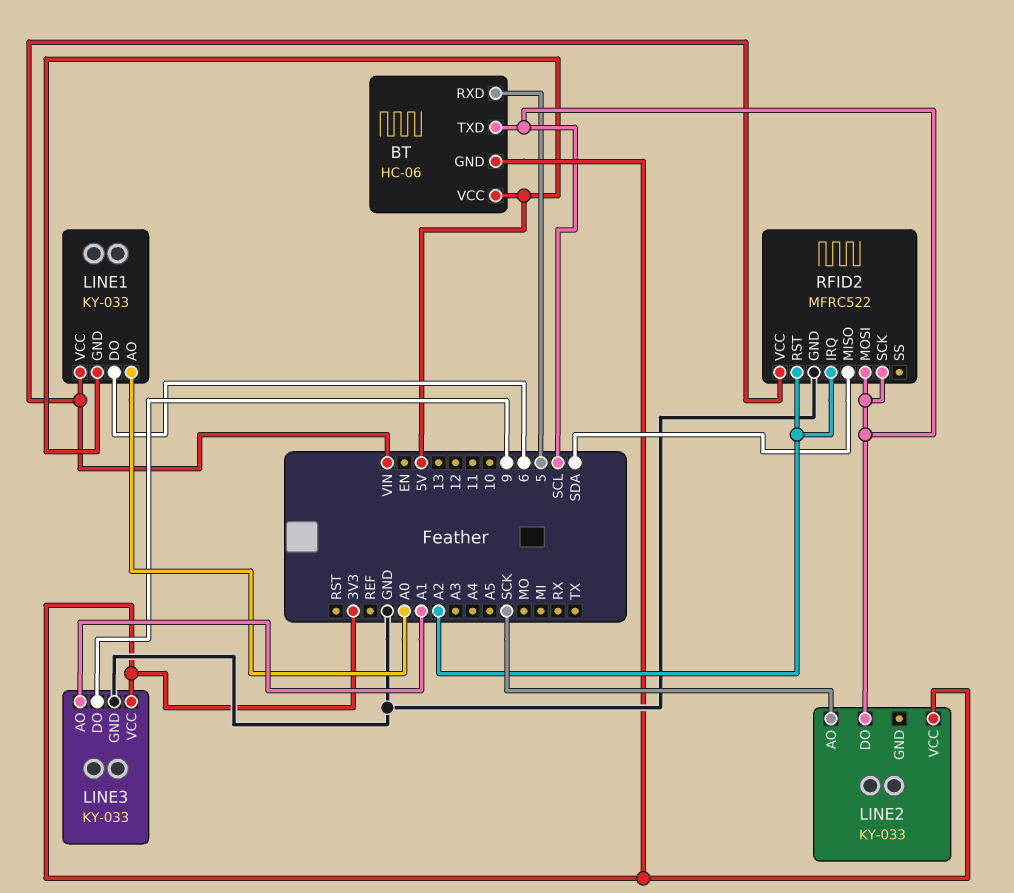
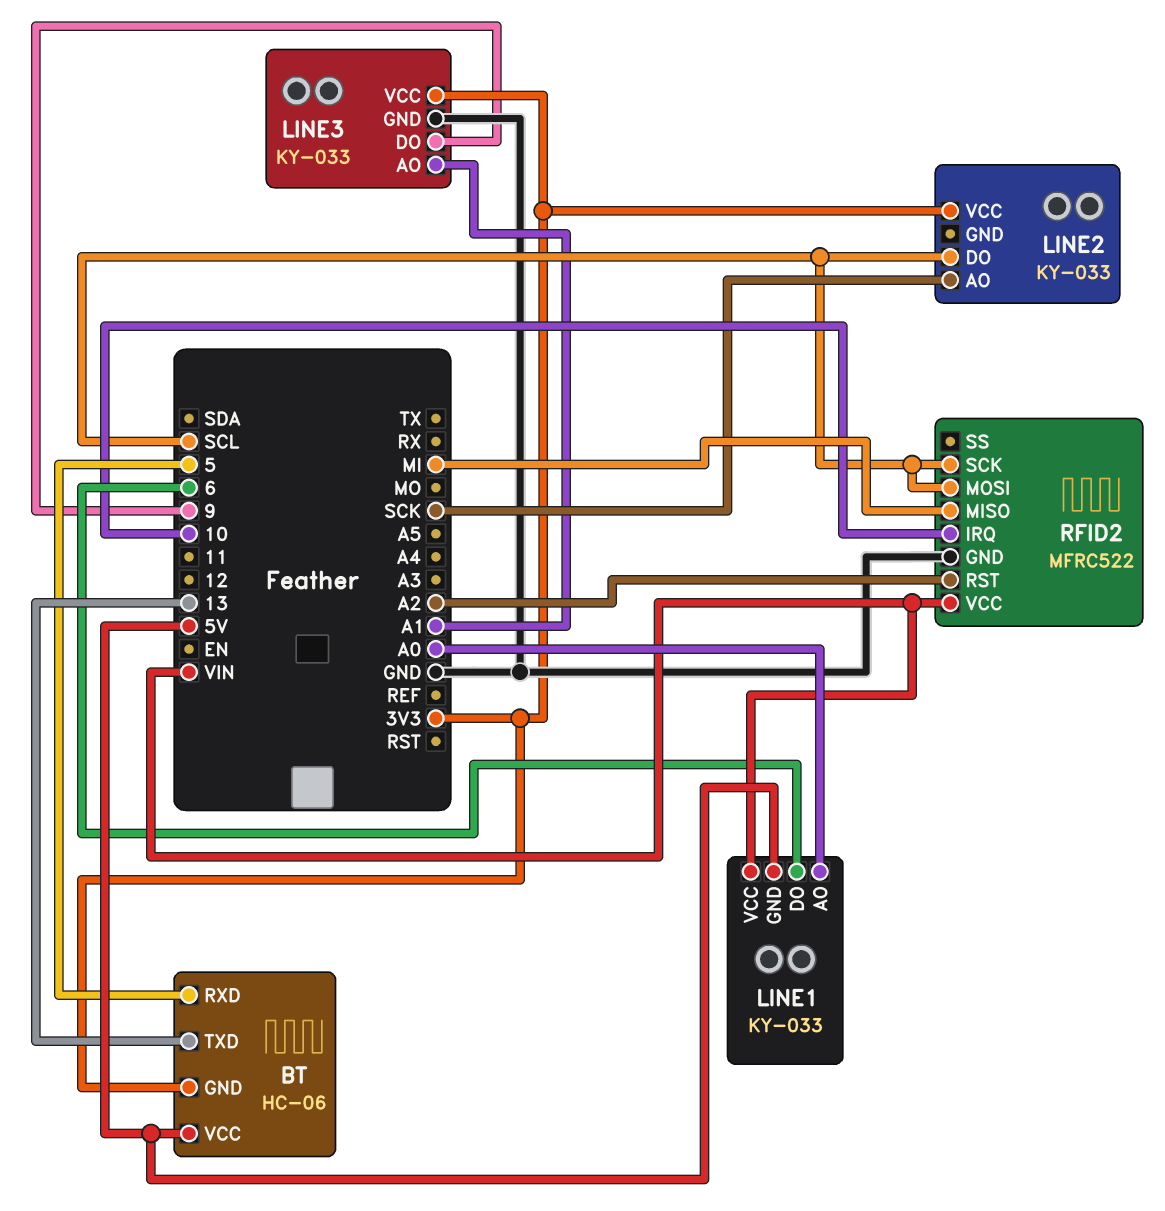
BT pin TXD: SCL -> 13
RFID2 pin IRQ: A2 -> 10
RFID2 pin MISO: SDA -> MI

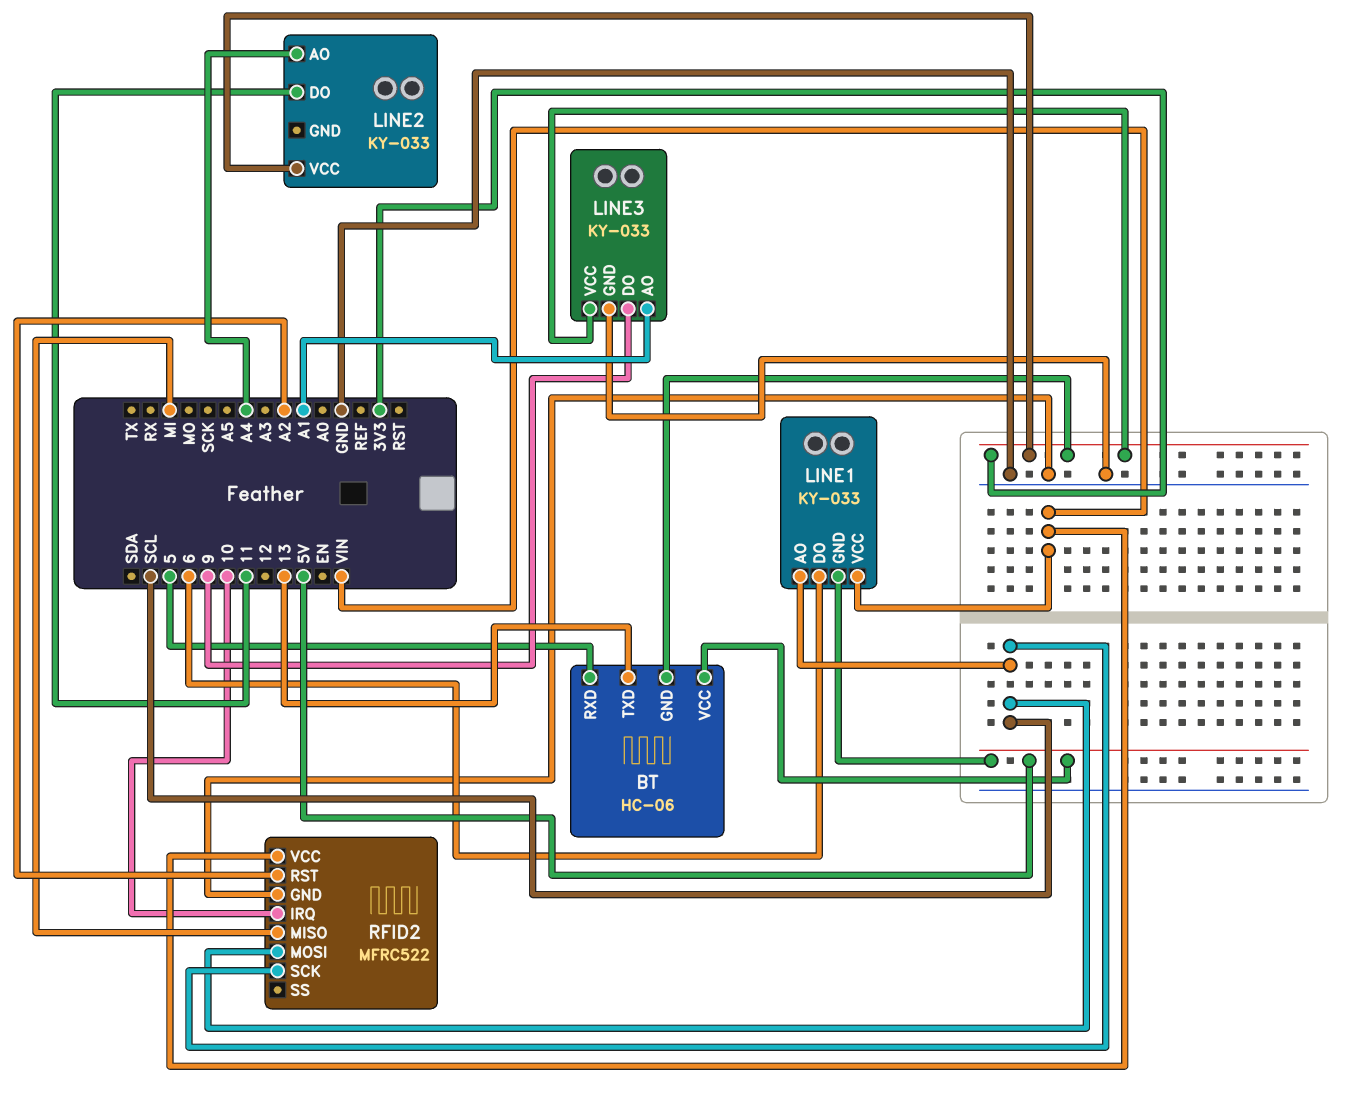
LINE1 pin AO: A0 -> SCL
LINE2 pin AO: SCK -> A4
LINE2 pin DO: SCL -> 11

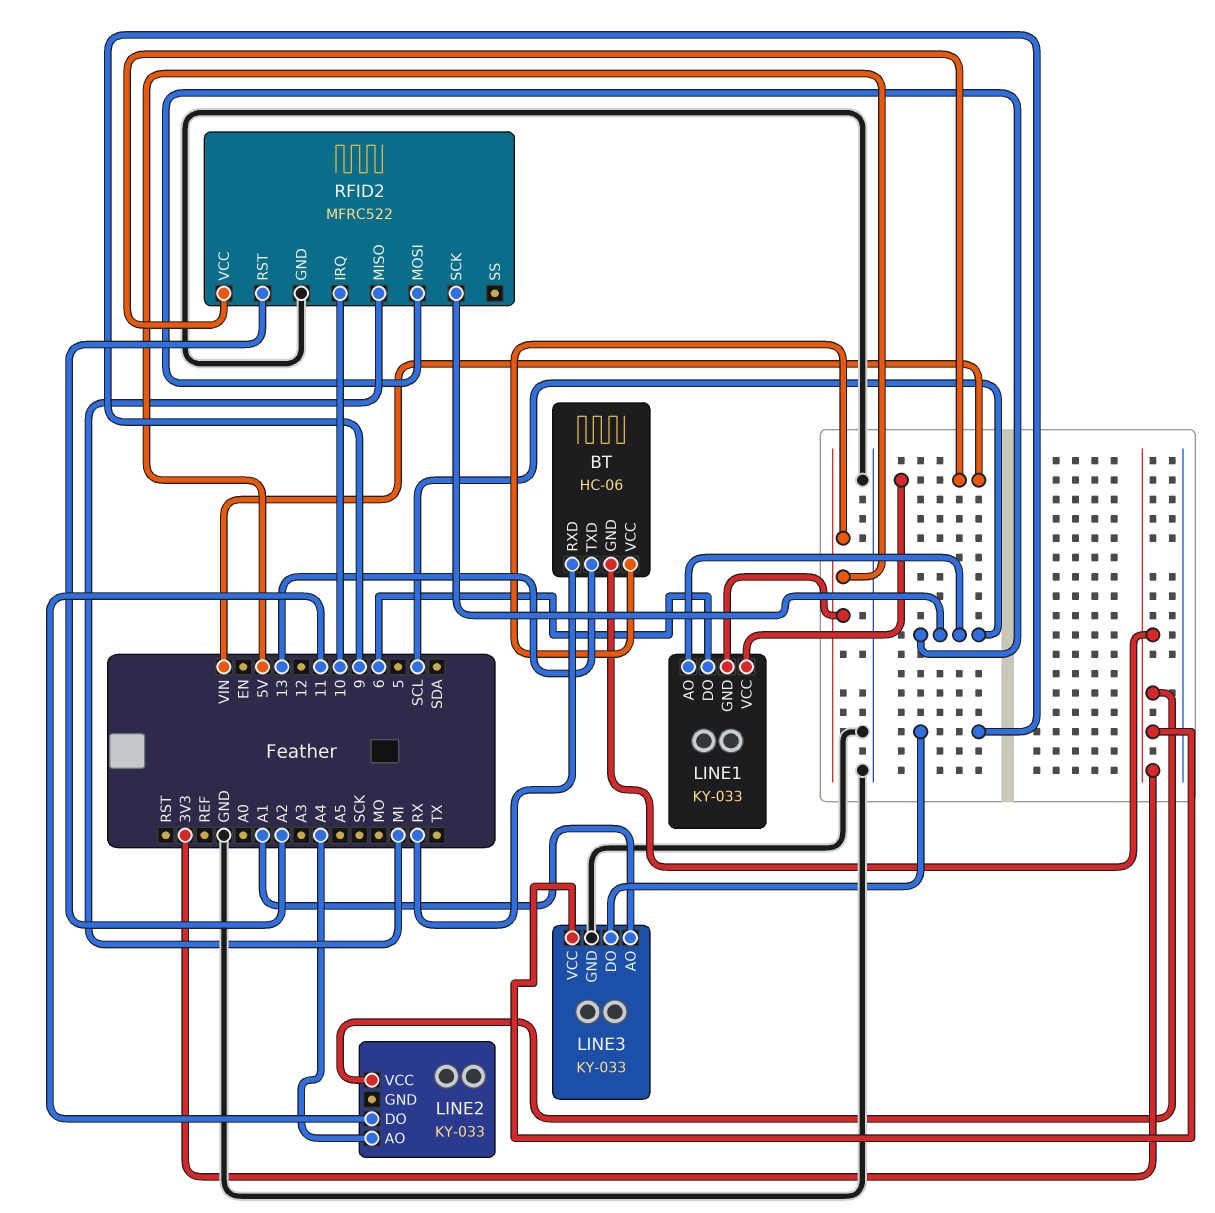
BT pin RXD: 5 -> RX

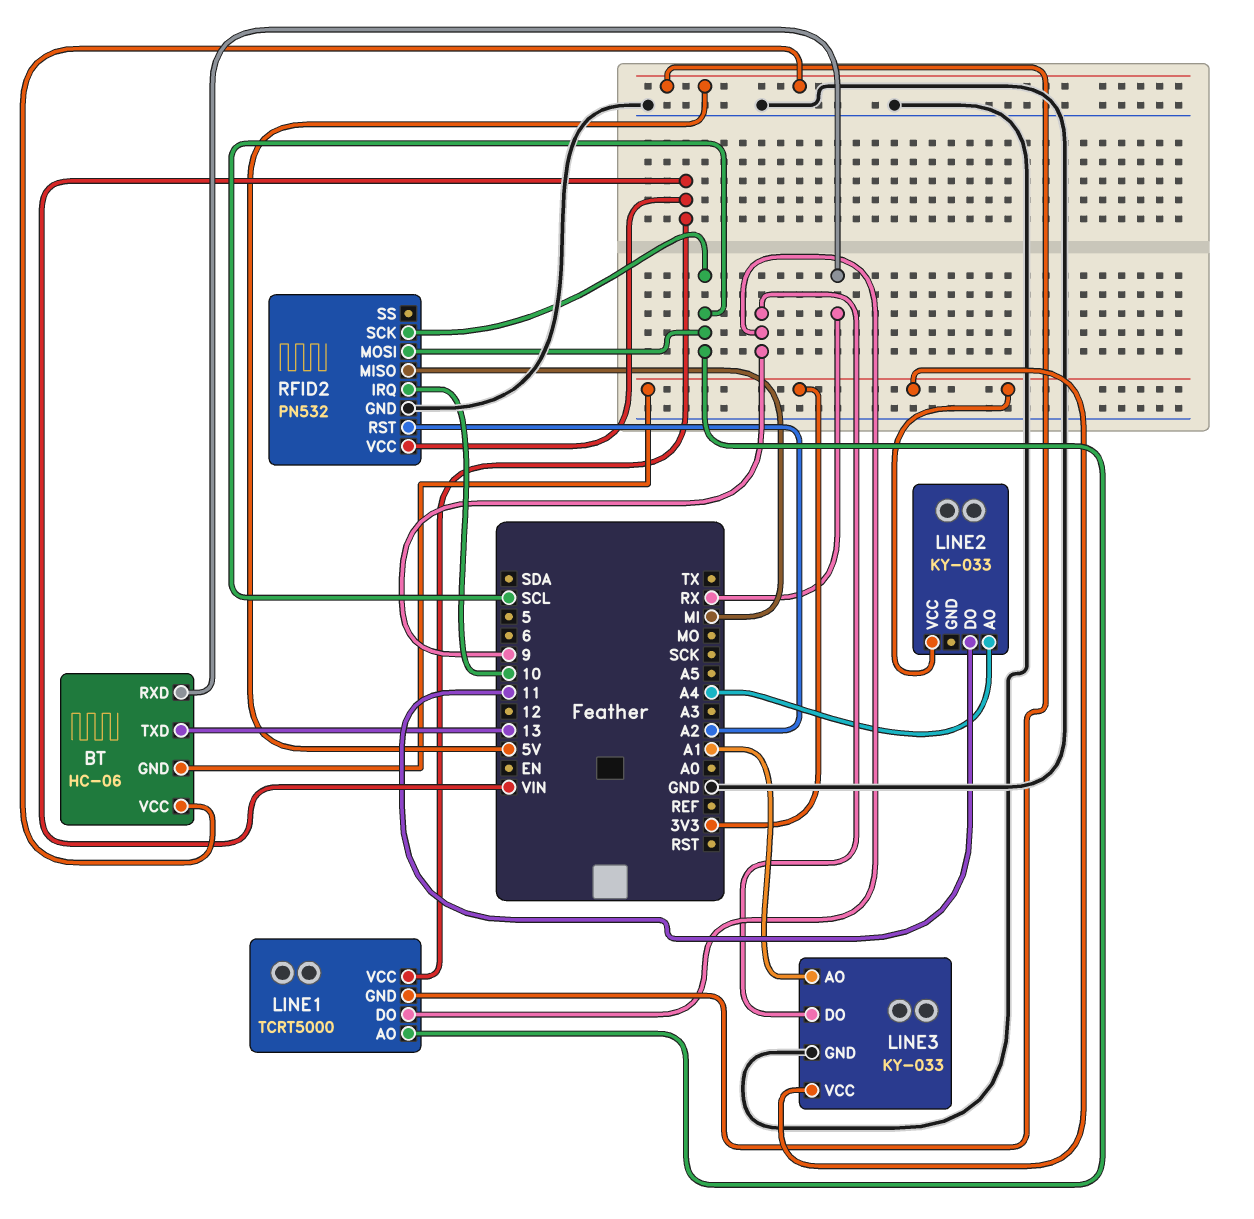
LINE1: KY-033 -> TCRT5000
LINE1 pin DO: 6 -> 9
RFID2: MFRC522 -> PN532

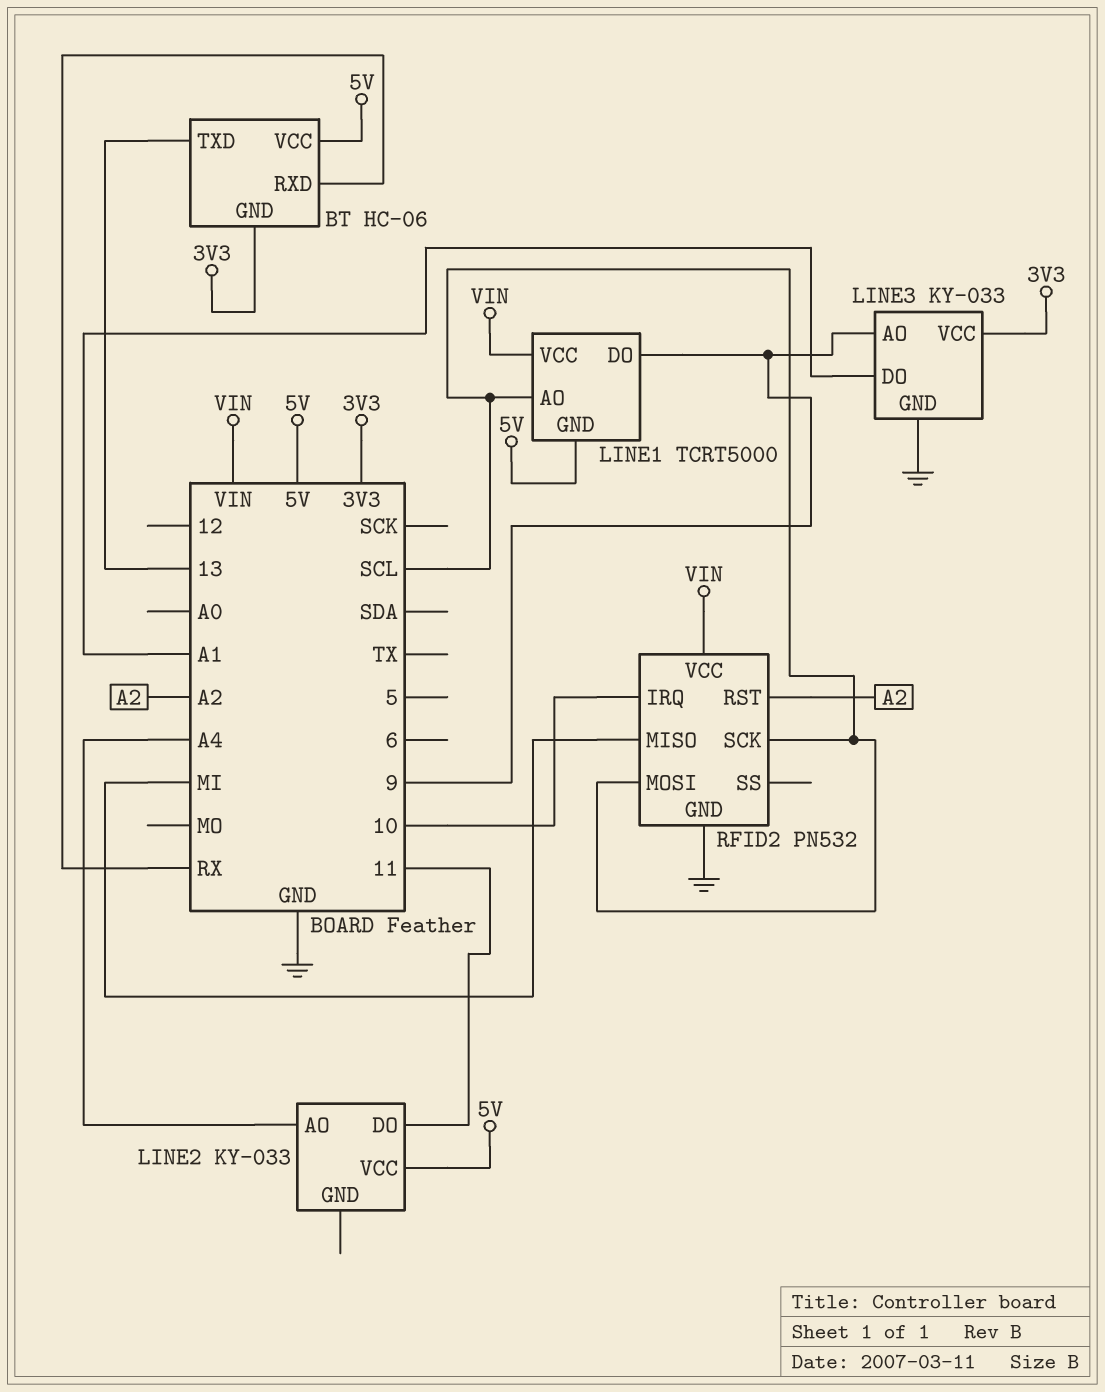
LINE2 pin VCC: 3V3 -> 5V
LINE3 pin AO: A1 -> 9
LINE3 pin DO: 9 -> A1

